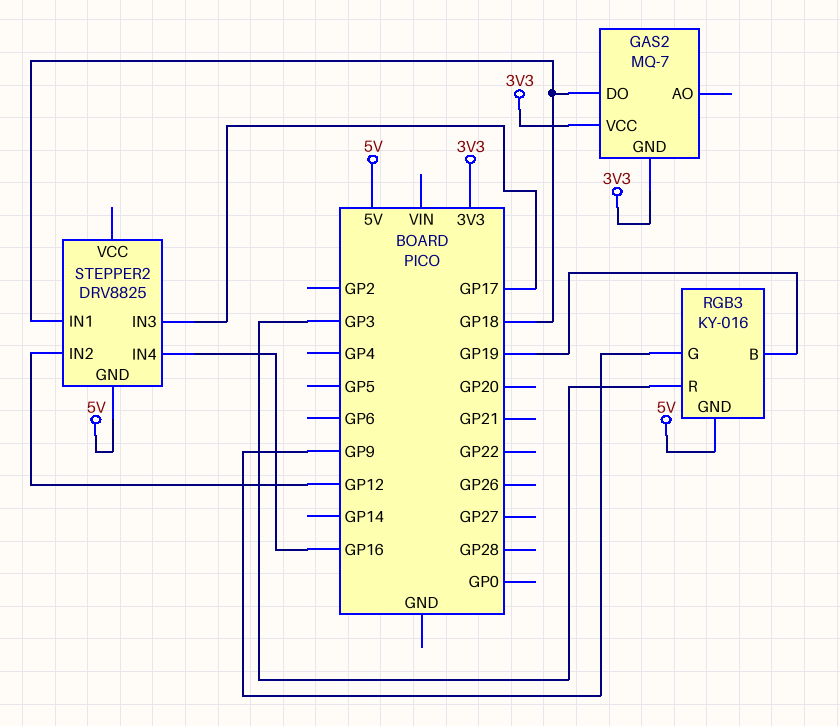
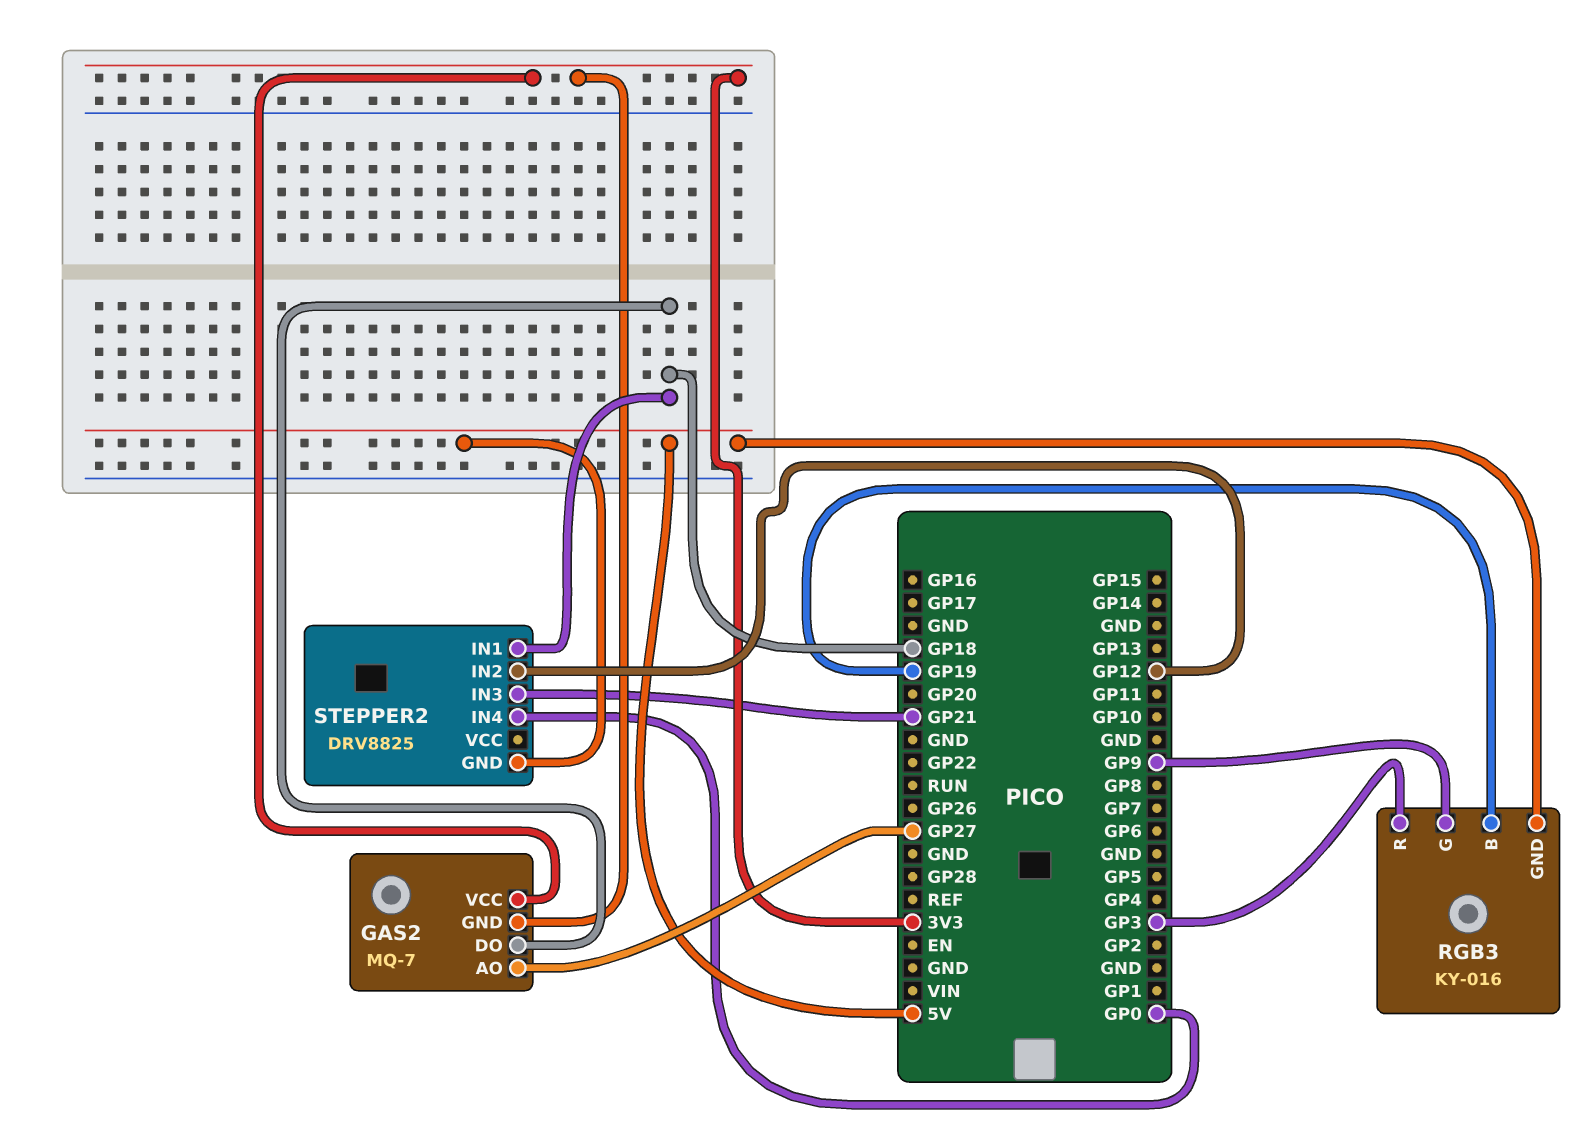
GAS2 pin AO: none -> GP27
STEPPER2 pin IN3: GP17 -> GP21
STEPPER2 pin IN4: GP16 -> GP0

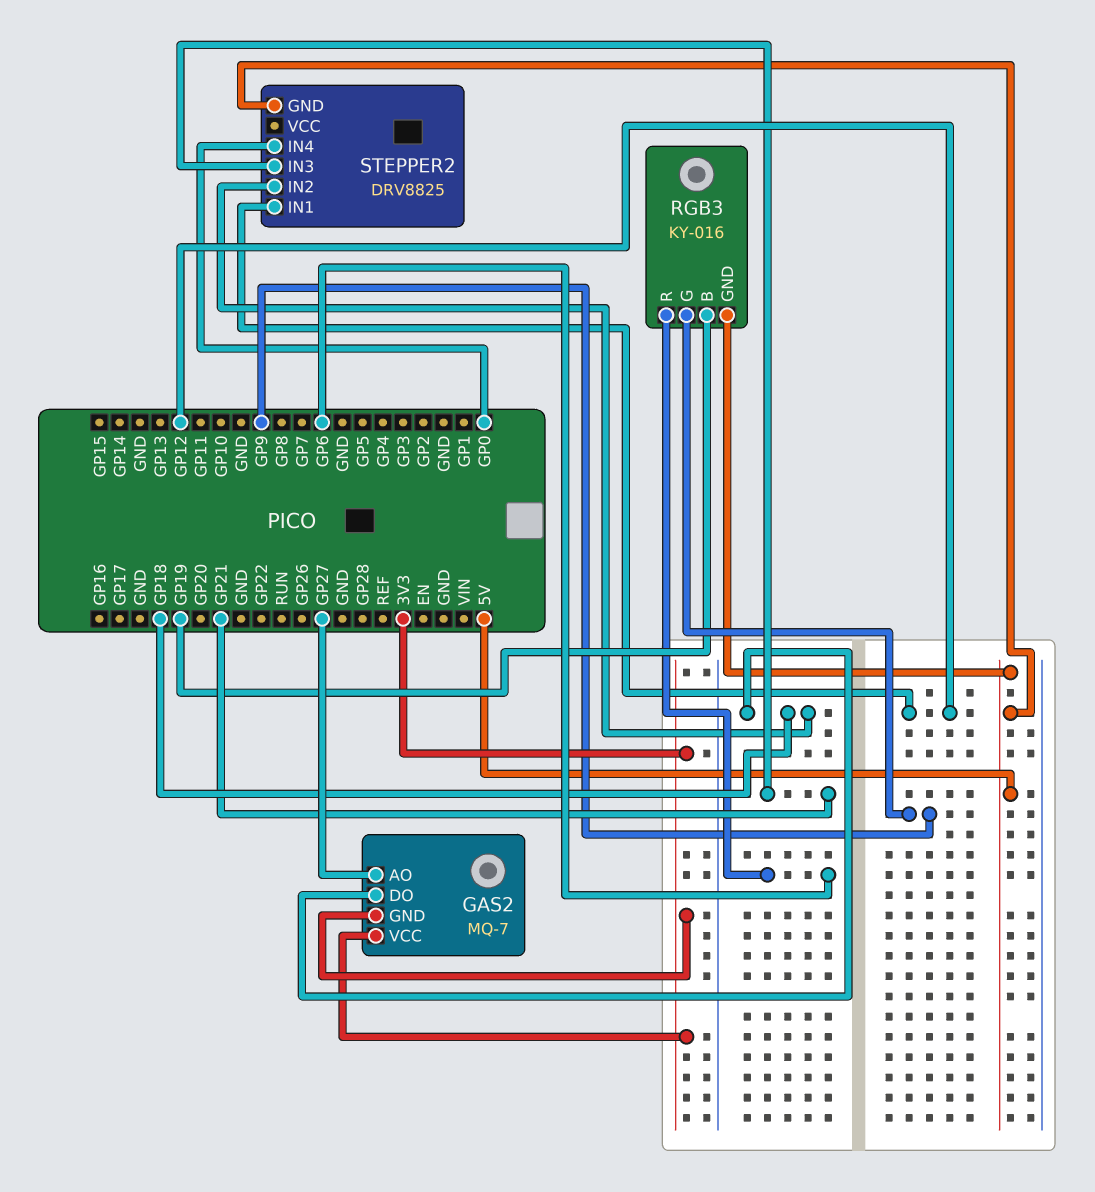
RGB3 pin R: GP3 -> GP6
STEPPER2 pin IN1: GP18 -> GP12
STEPPER2 pin IN2: GP12 -> GP18

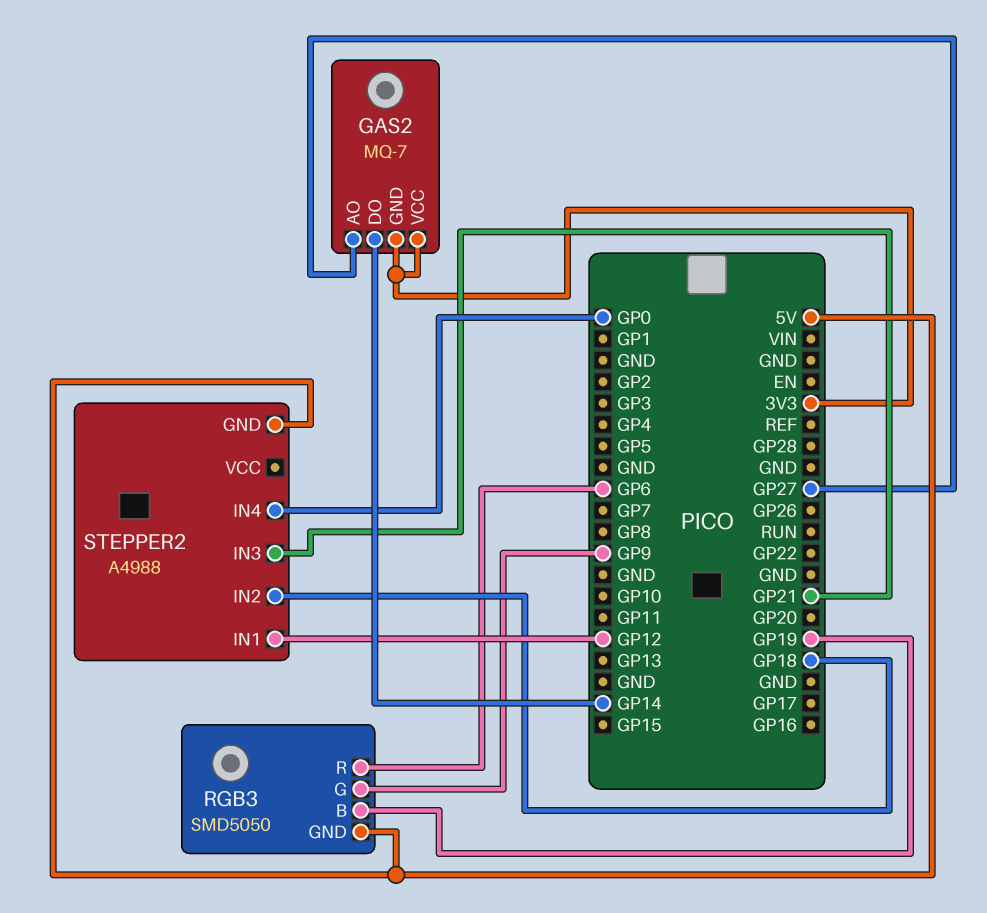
GAS2 pin DO: GP18 -> GP14
RGB3: KY-016 -> SMD5050
STEPPER2: DRV8825 -> A4988

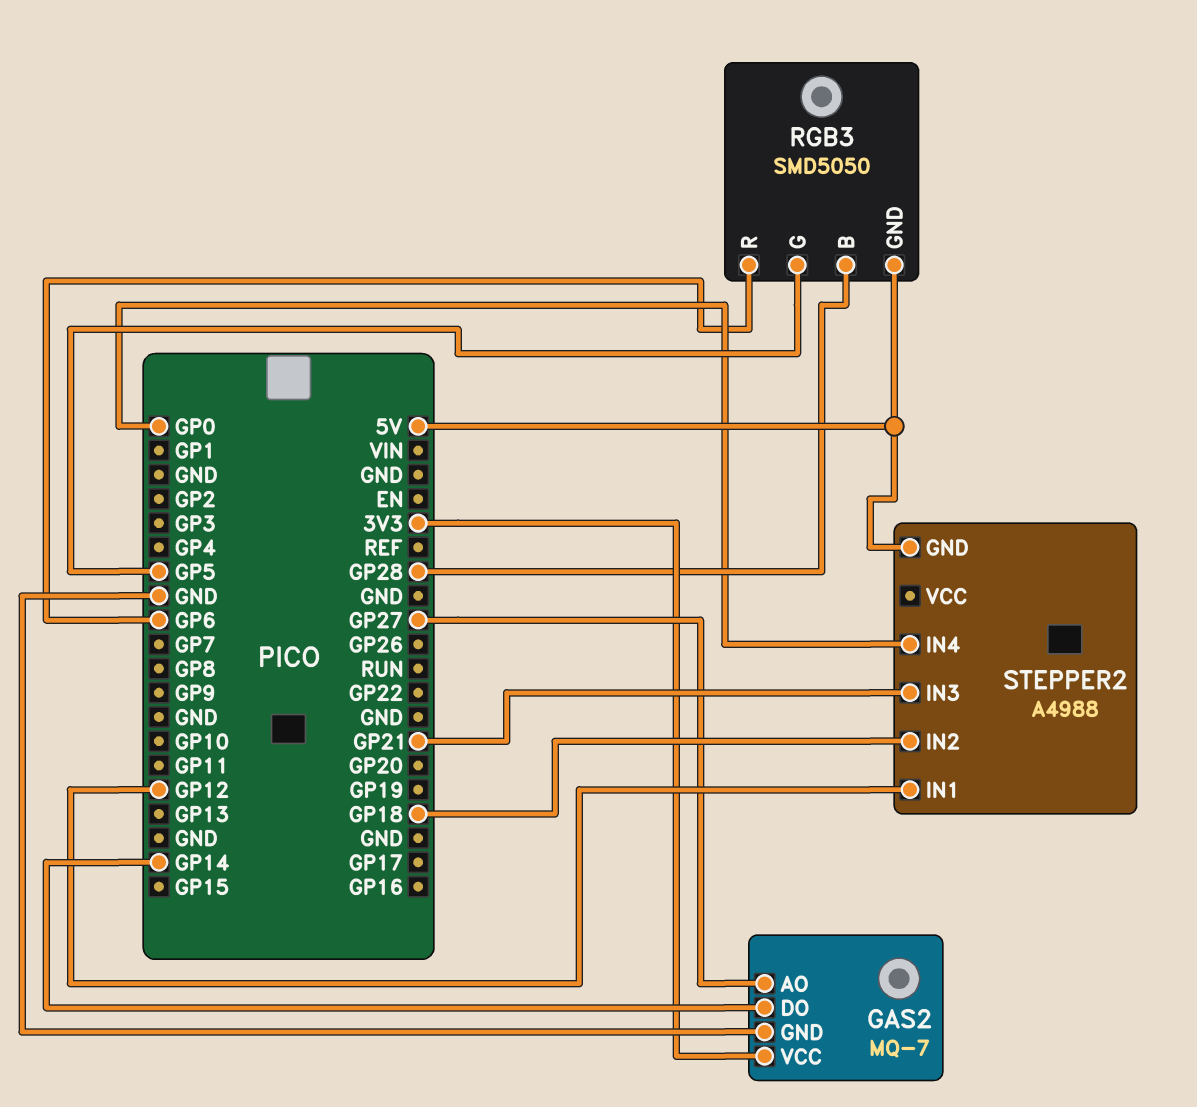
GAS2 pin GND: 3V3 -> GND
RGB3 pin B: GP19 -> GP28
RGB3 pin G: GP9 -> GP5

